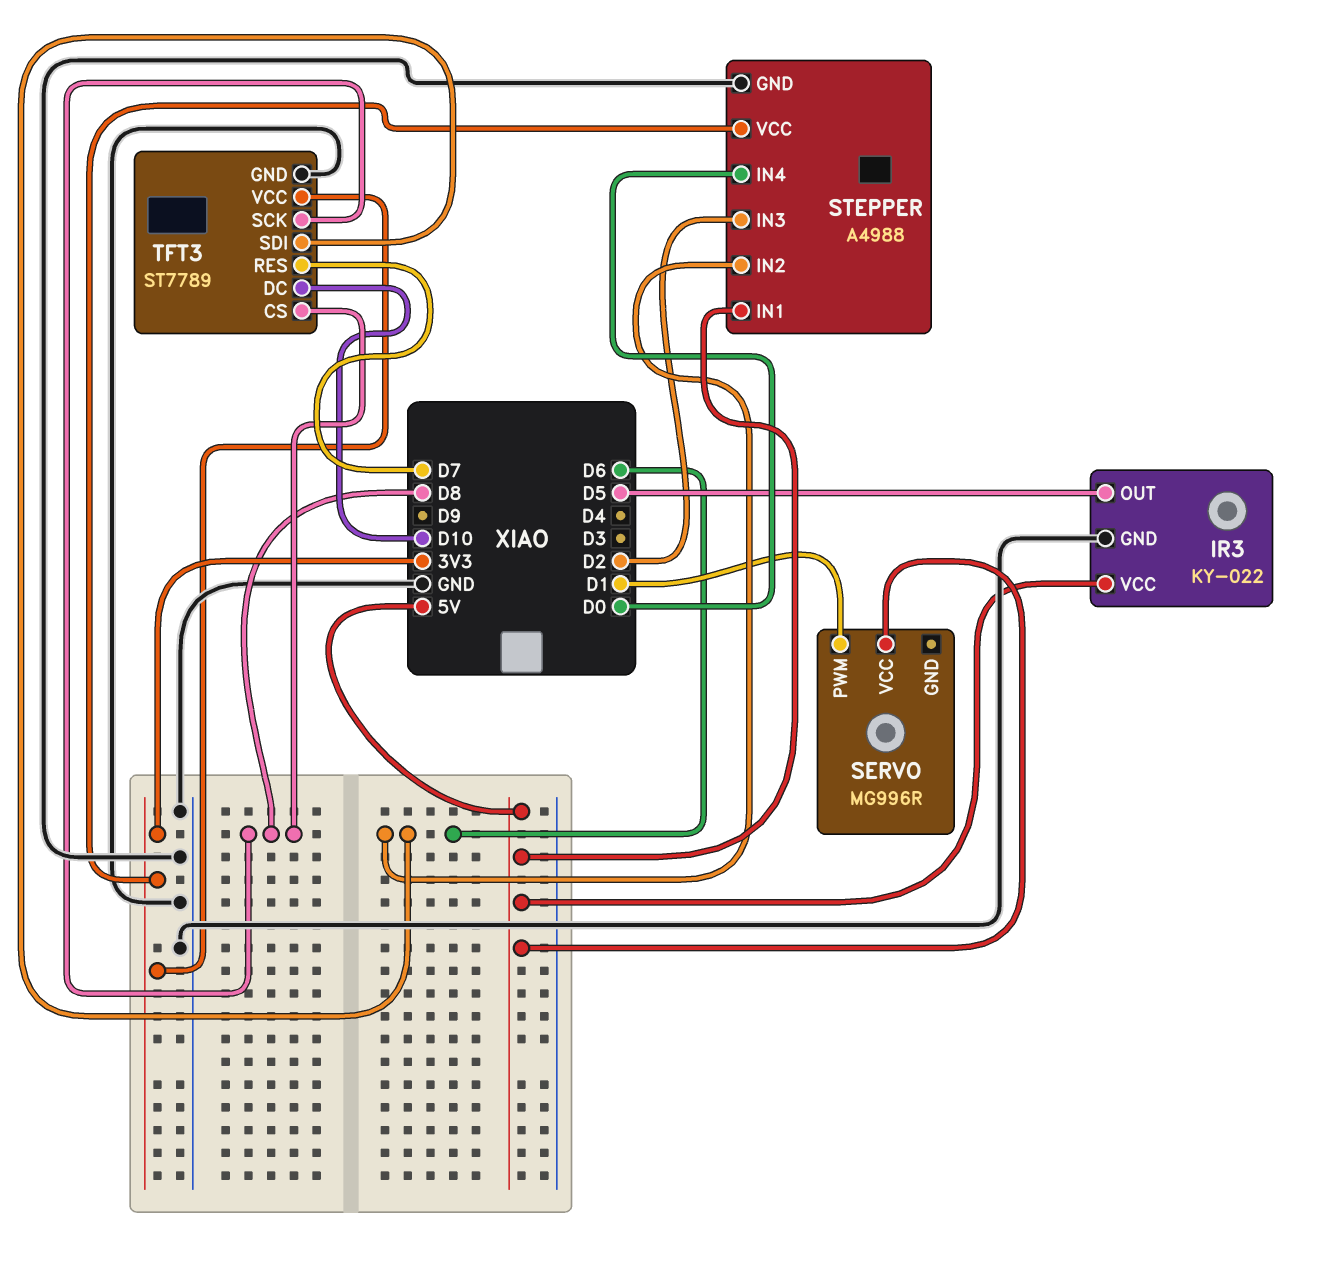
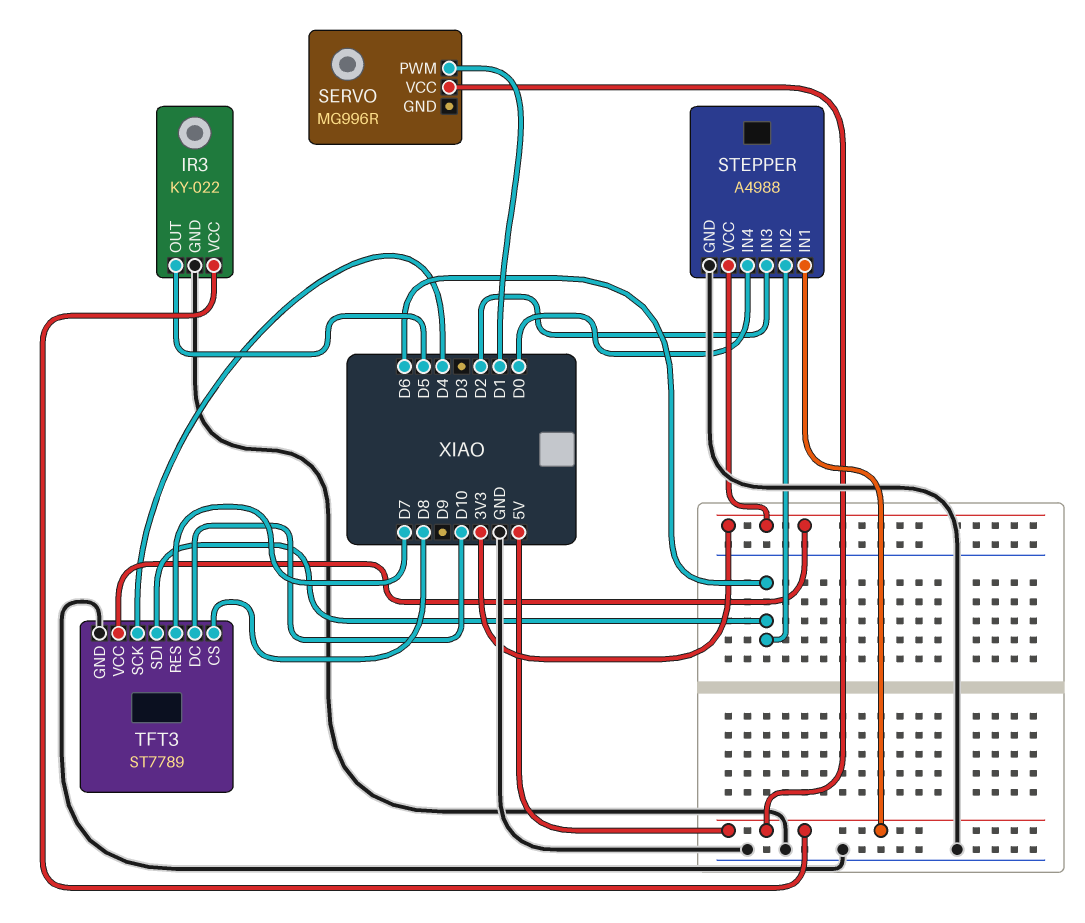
TFT3 pin SCK: D8 -> D4

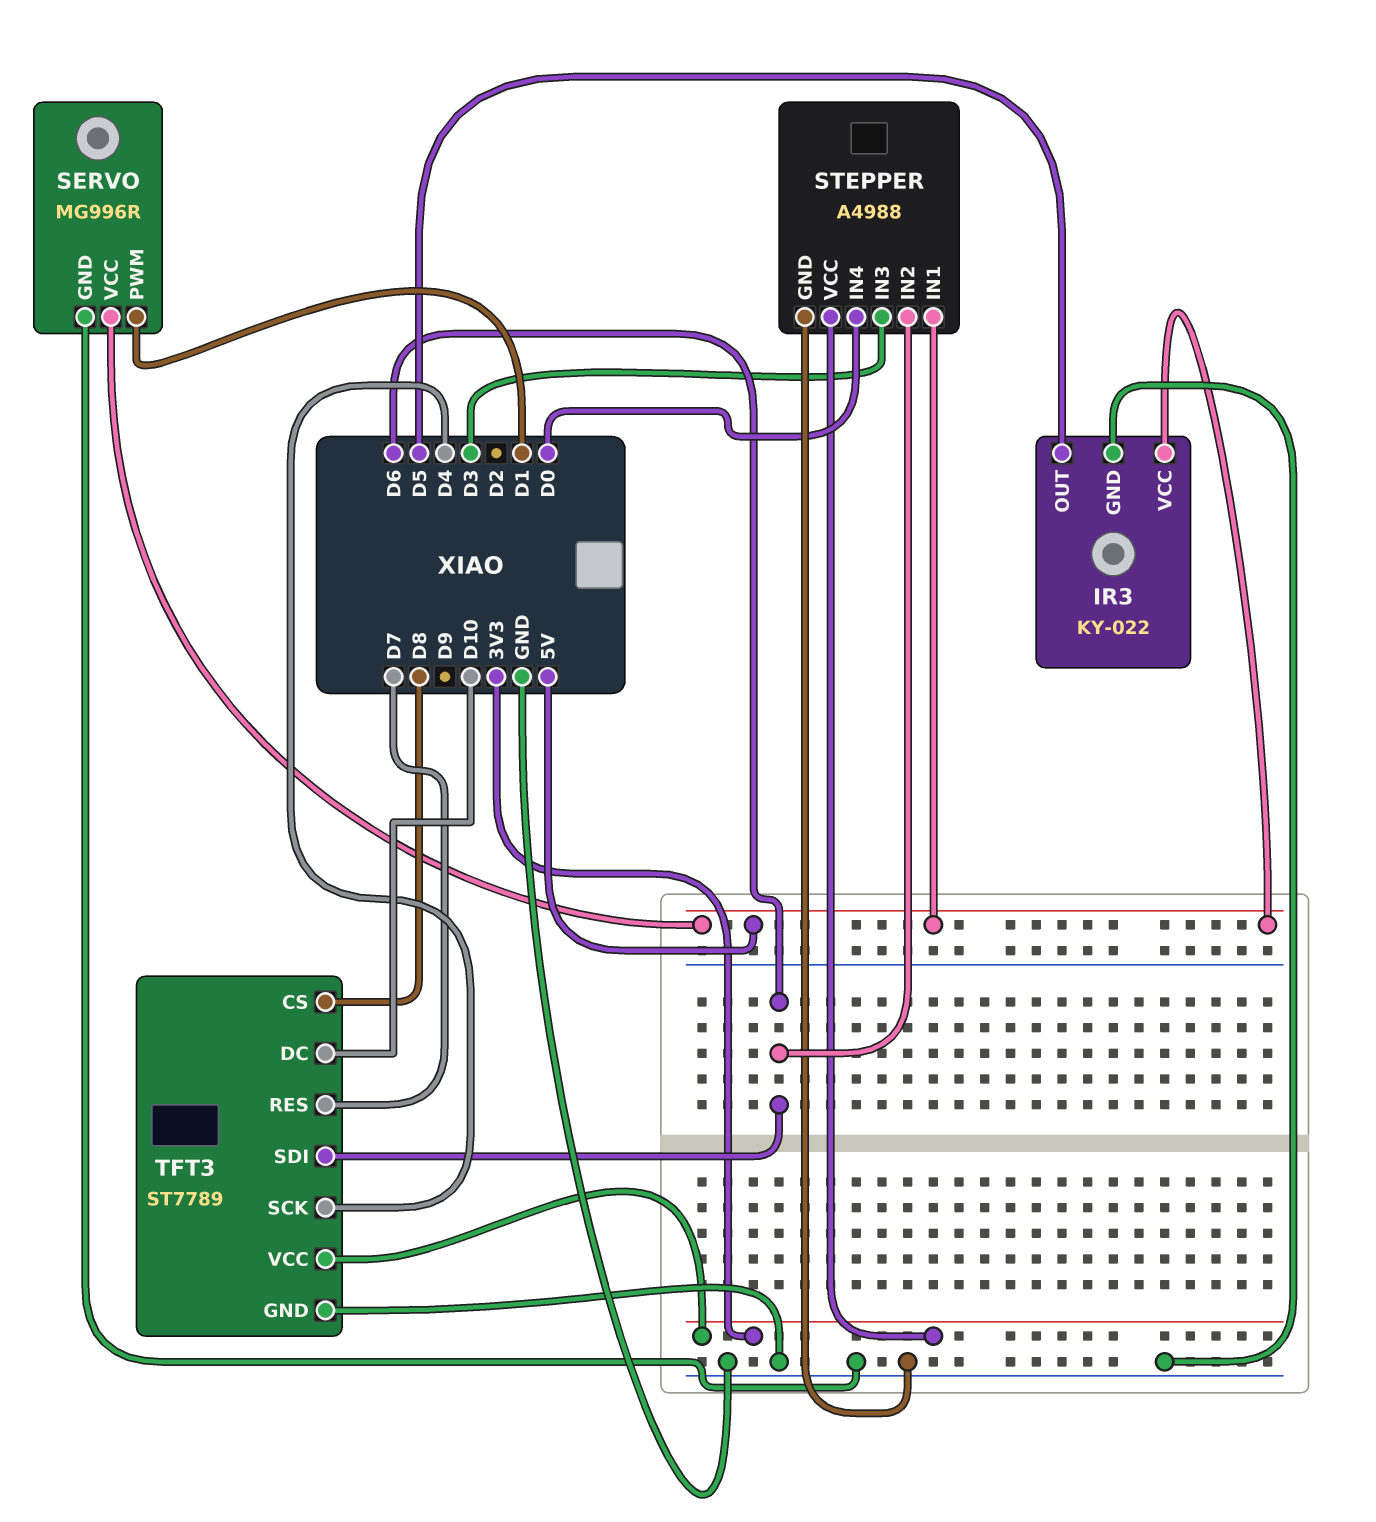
SERVO pin GND: none -> GND
STEPPER pin IN3: D2 -> D3

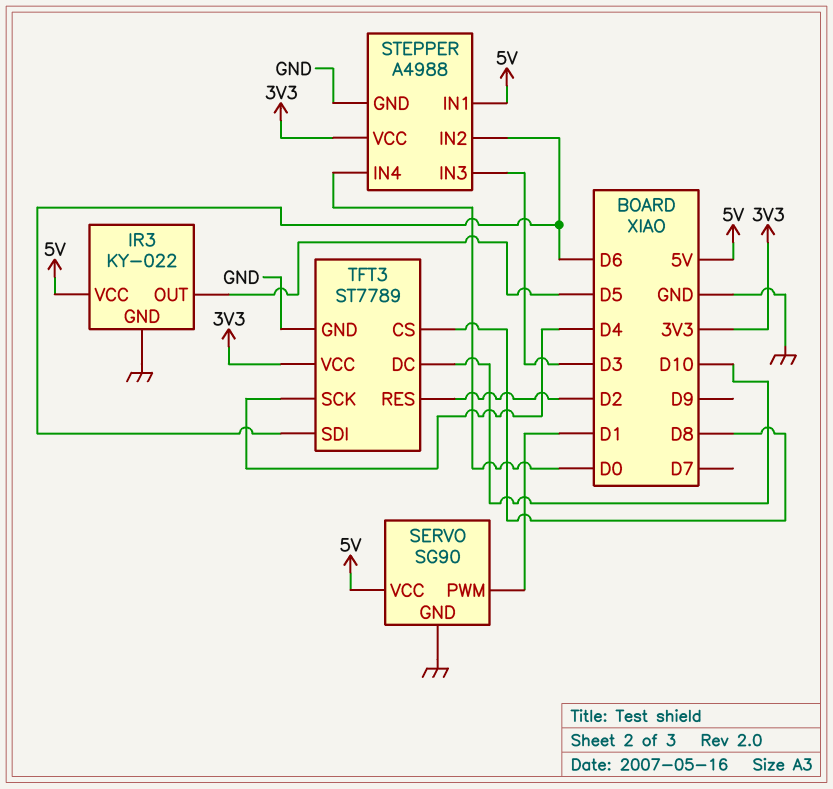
SERVO: MG996R -> SG90
TFT3 pin RES: D7 -> D2

